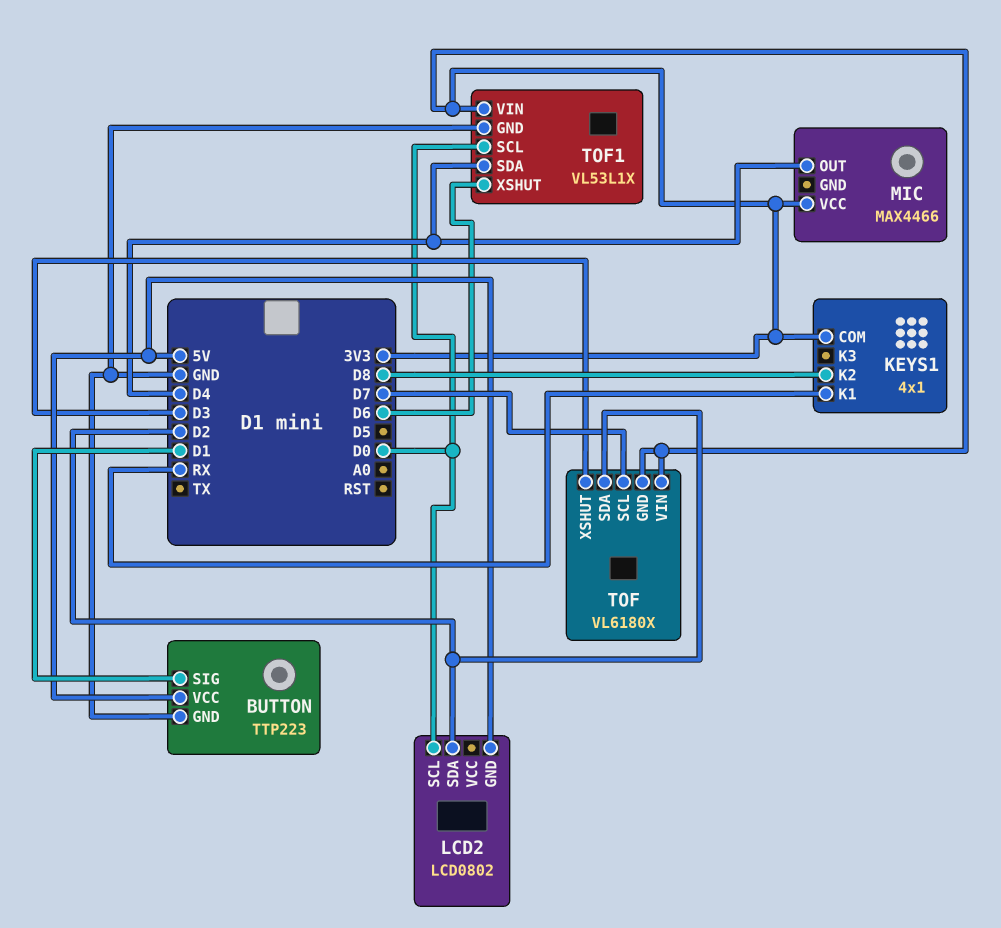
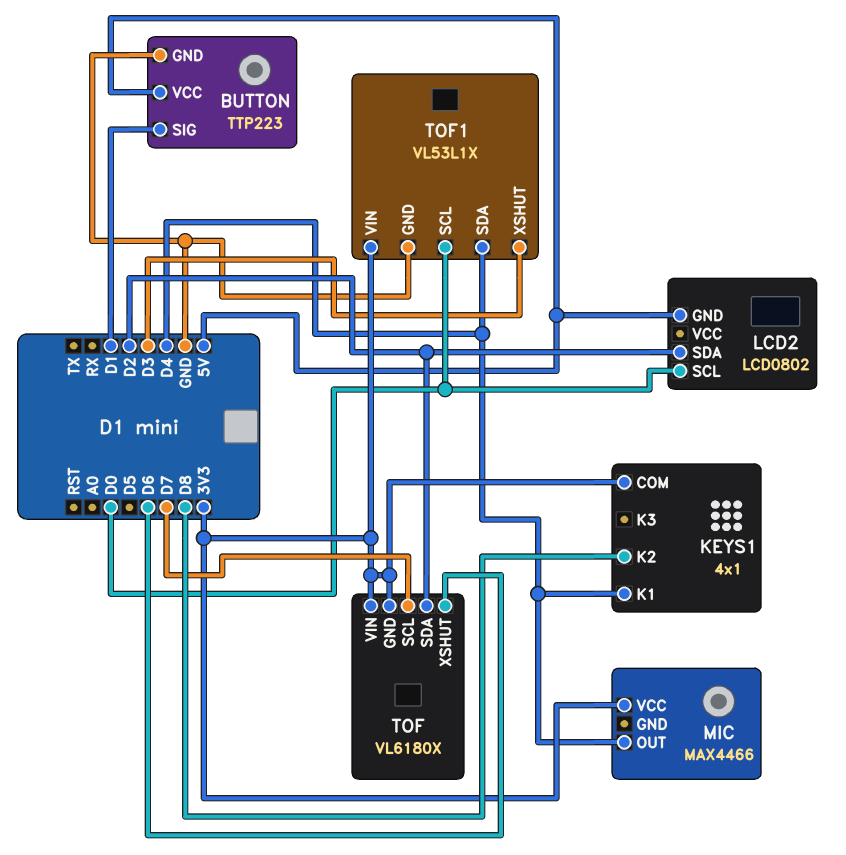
KEYS1 pin K1: RX -> D4
TOF pin XSHUT: D3 -> D6
TOF1 pin XSHUT: D6 -> D3

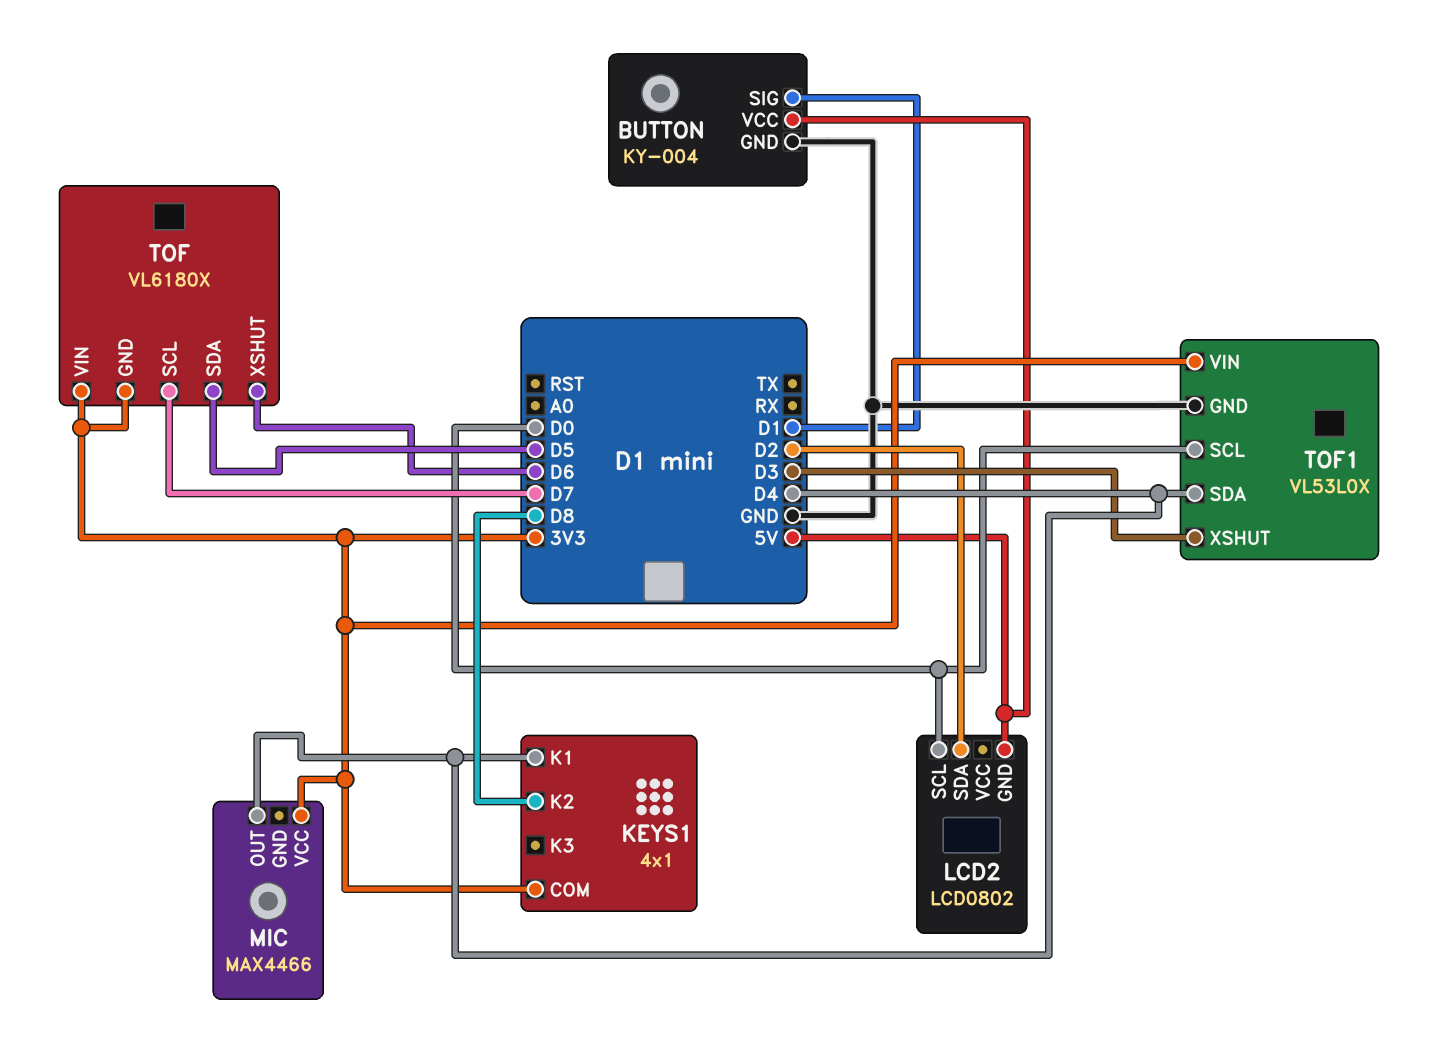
BUTTON: TTP223 -> KY-004
TOF pin SDA: D2 -> D5
TOF1: VL53L1X -> VL53L0X

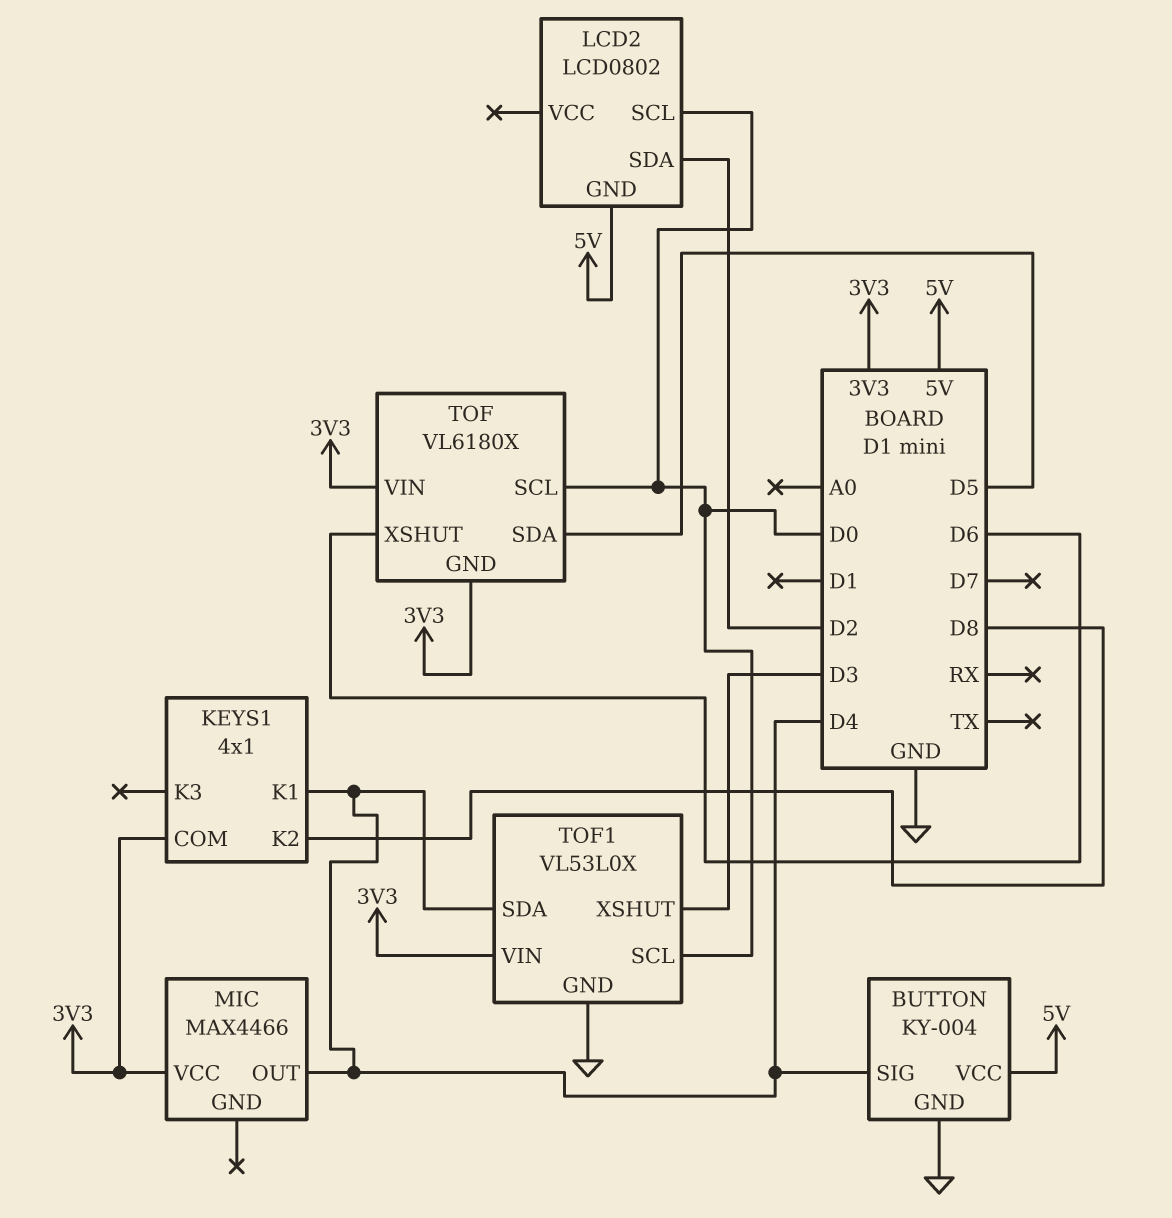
BUTTON pin SIG: D1 -> D4
TOF pin SCL: D7 -> D0

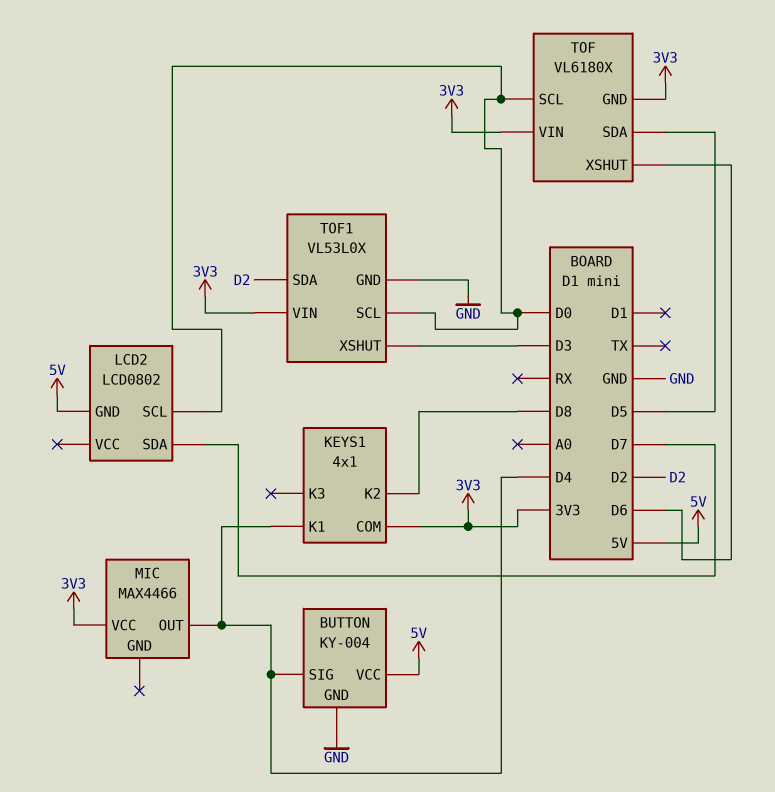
LCD2 pin SDA: D2 -> D7
TOF1 pin SDA: D4 -> D2

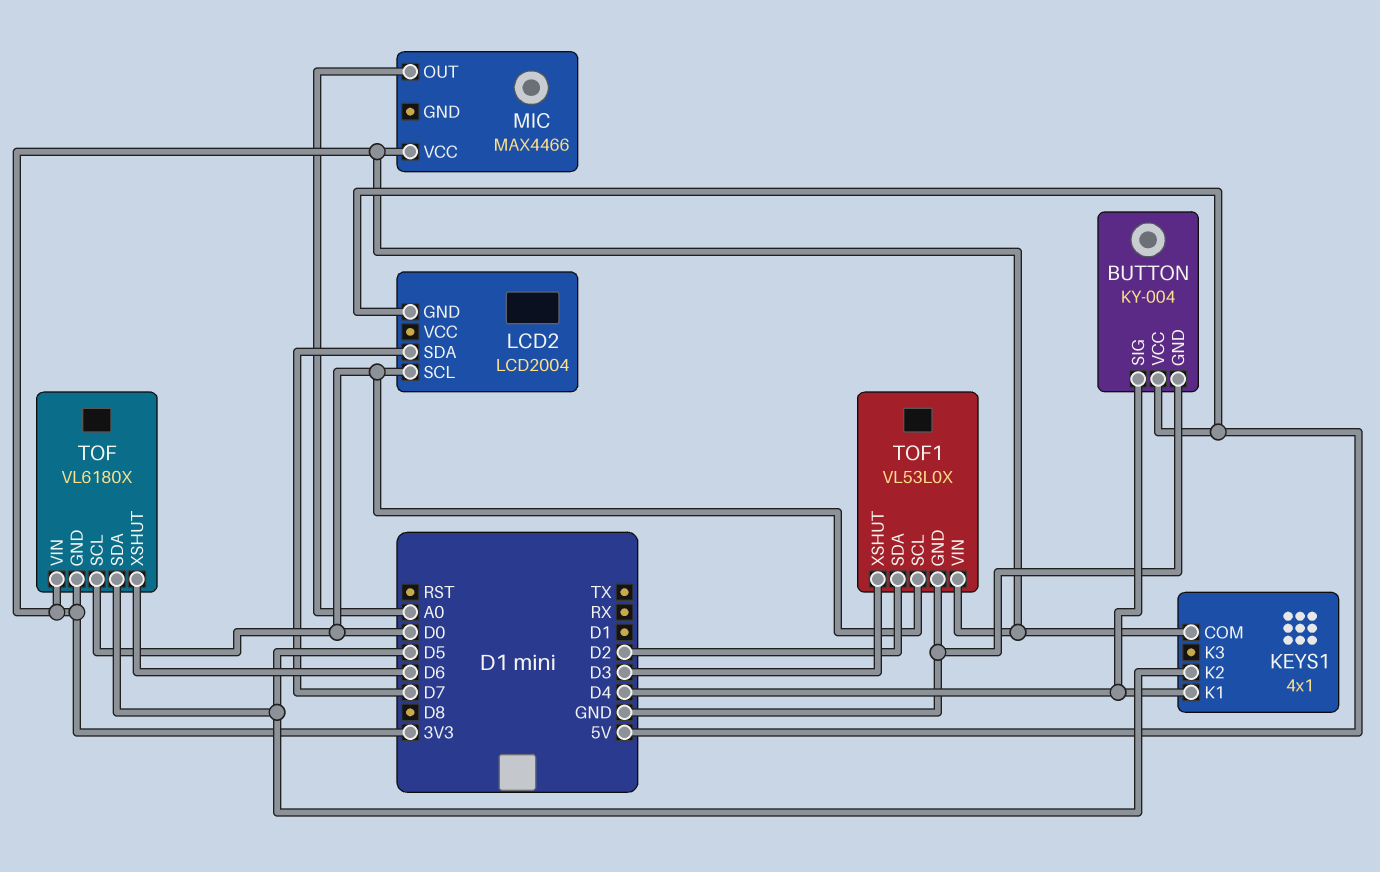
KEYS1 pin K2: D8 -> D5
LCD2: LCD0802 -> LCD2004
MIC pin OUT: D4 -> A0

